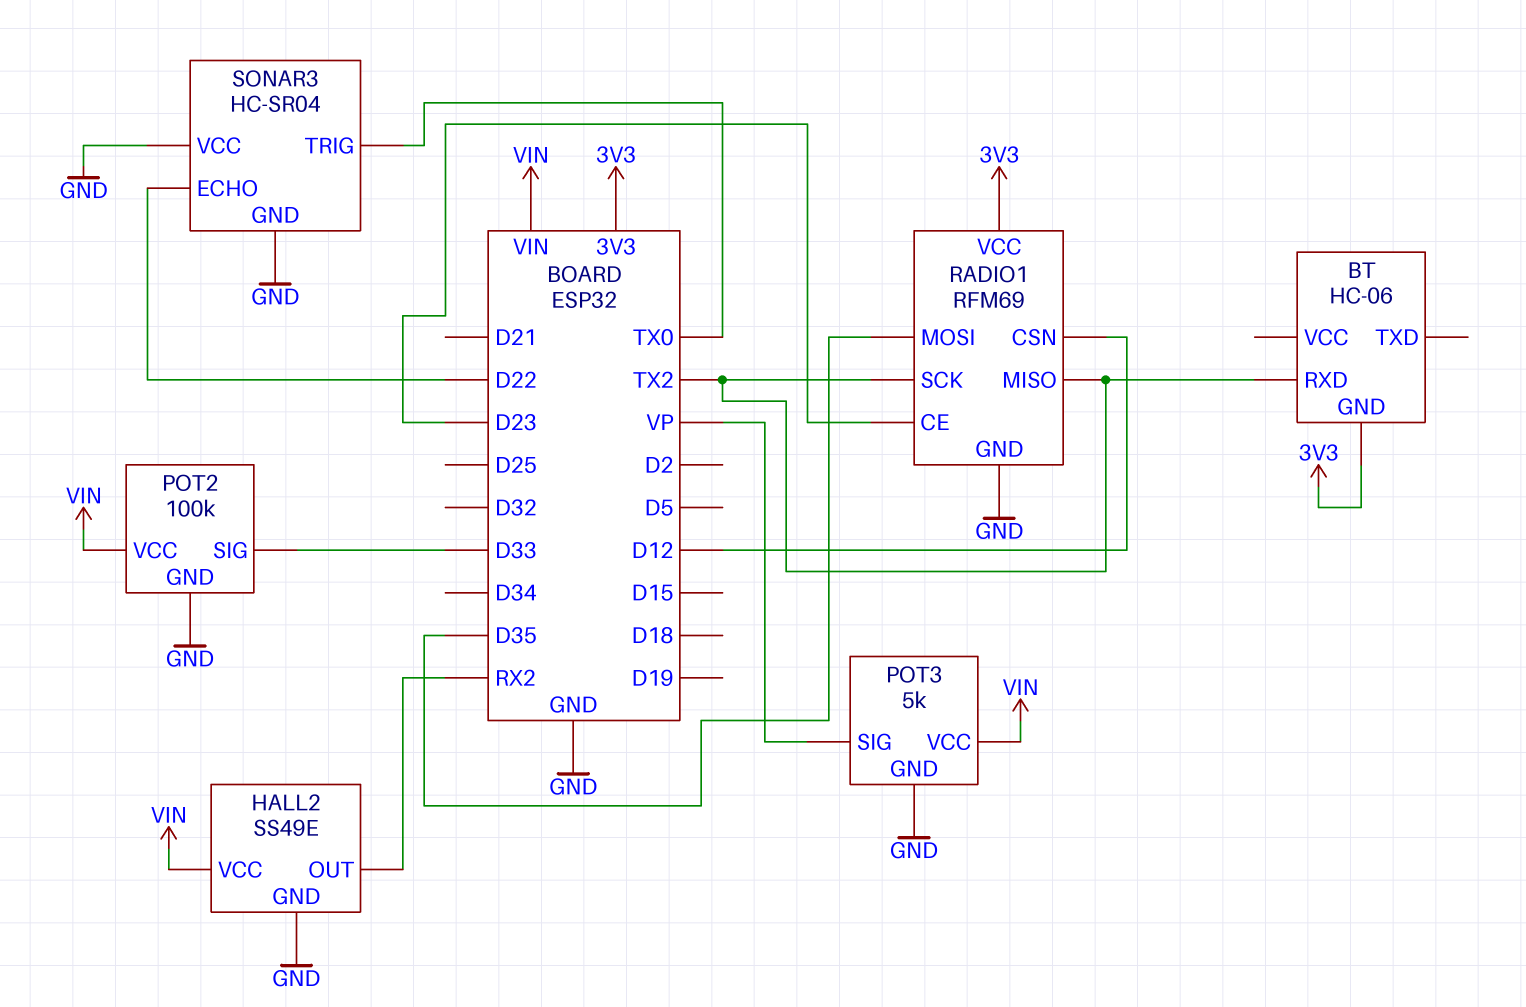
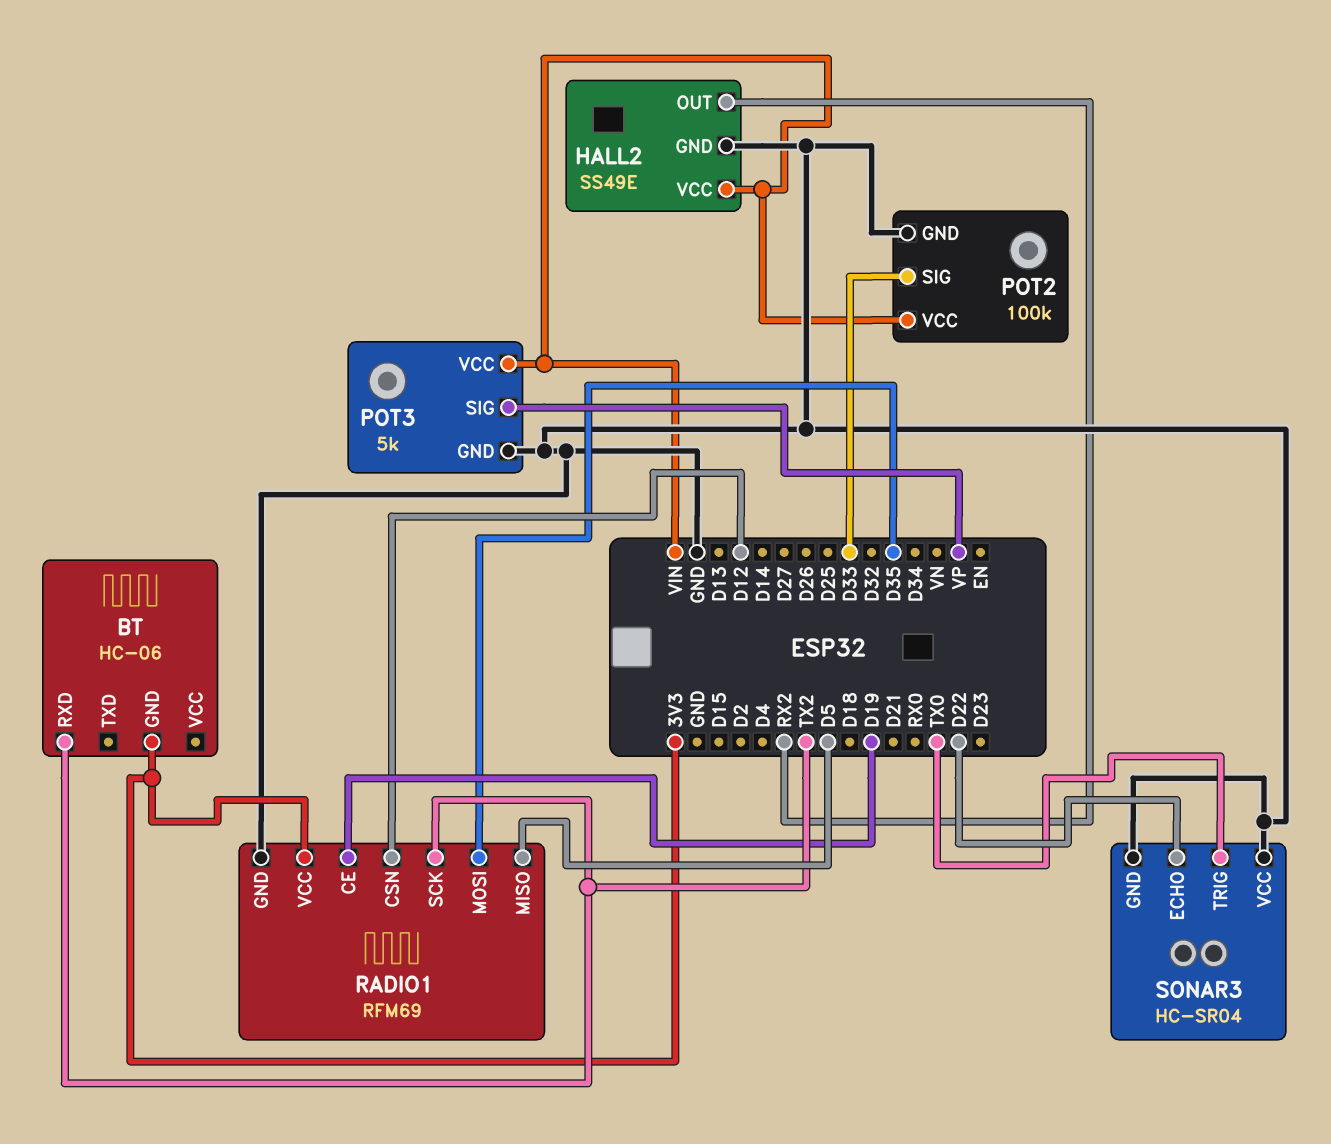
RADIO1 pin CE: D23 -> D19
RADIO1 pin MISO: TX2 -> D5

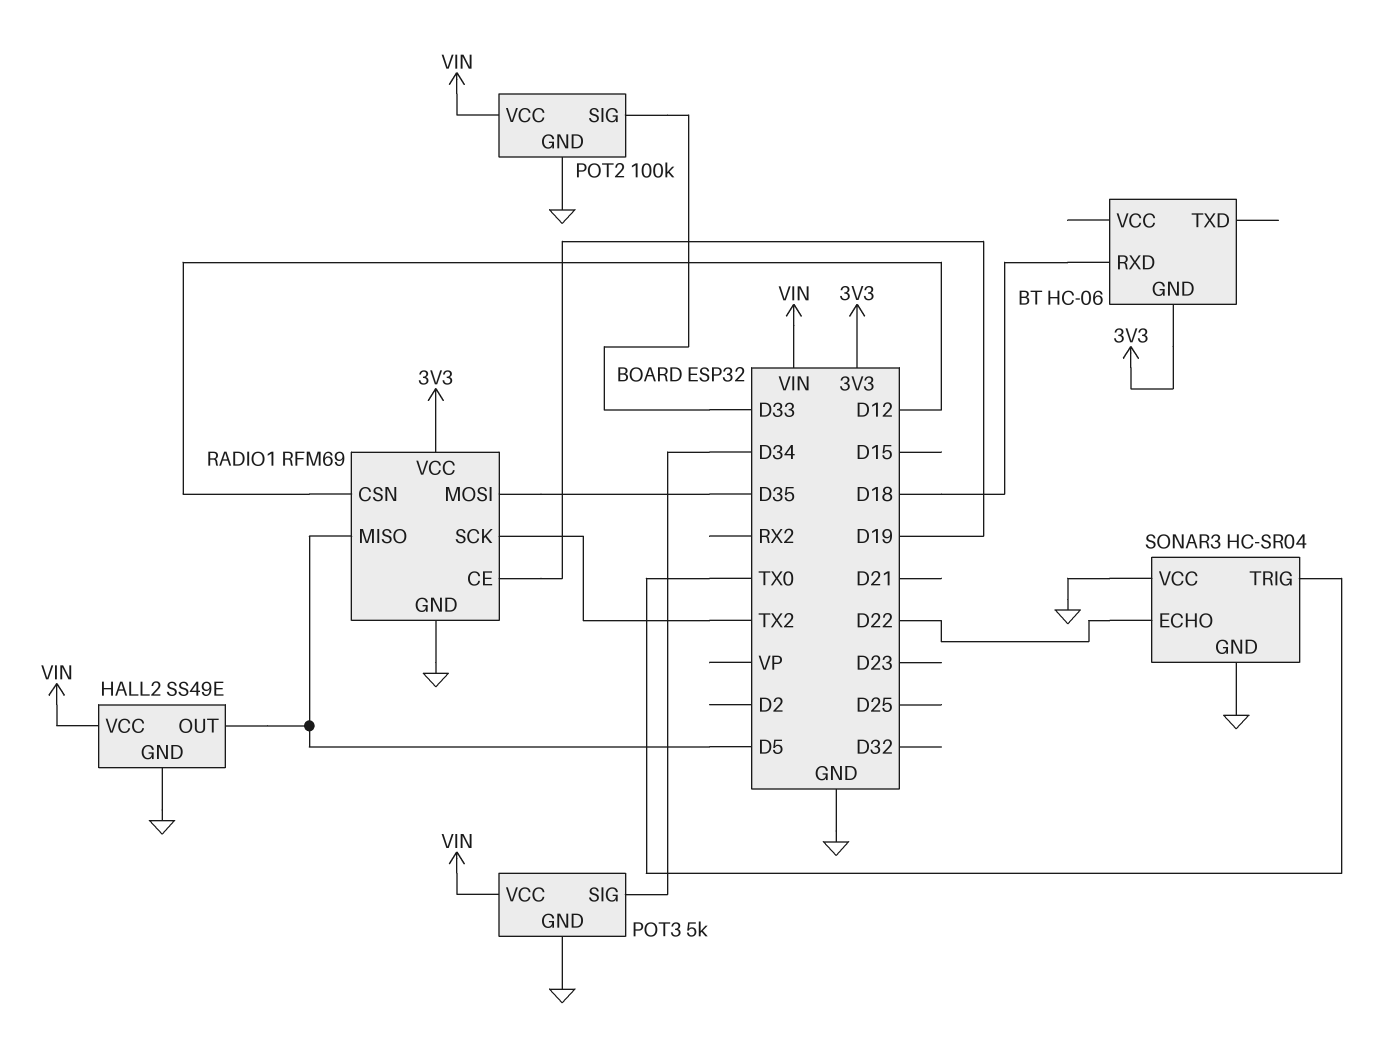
BT pin RXD: TX2 -> D18
HALL2 pin OUT: RX2 -> D5
POT3 pin SIG: VP -> D34

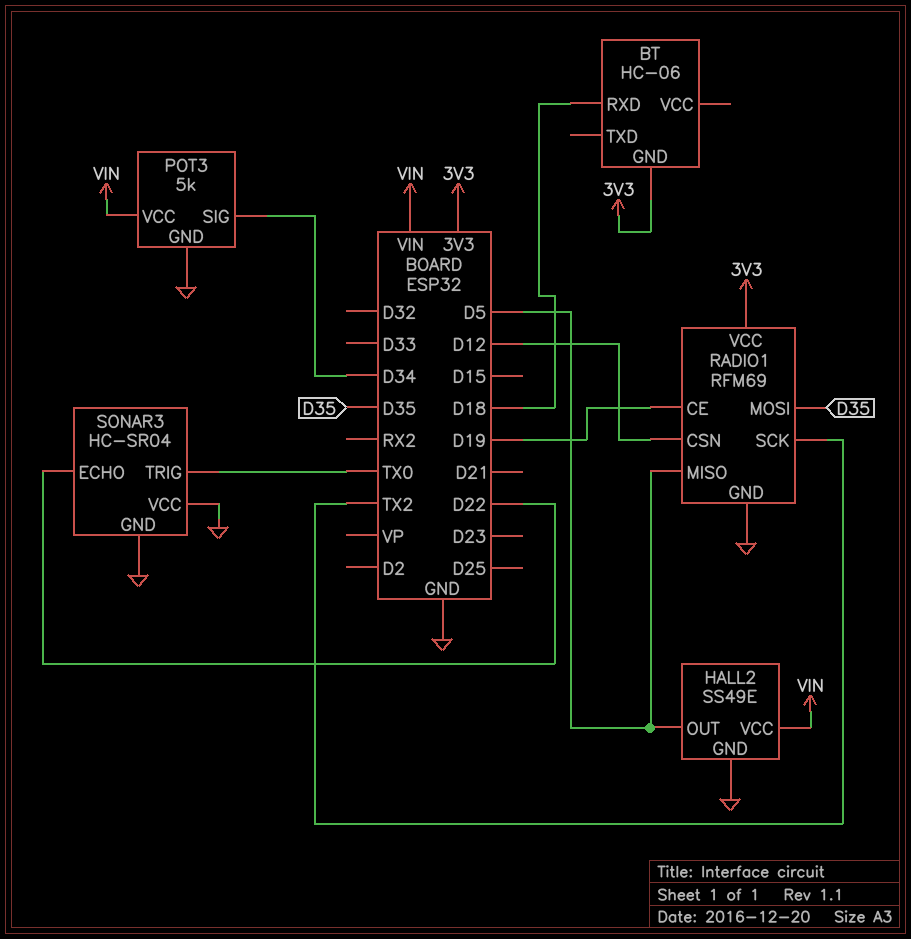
POT2: 100k -> none
POT2 pin GND: GND -> none
POT2 pin SIG: D33 -> none
POT2 pin VCC: VIN -> none

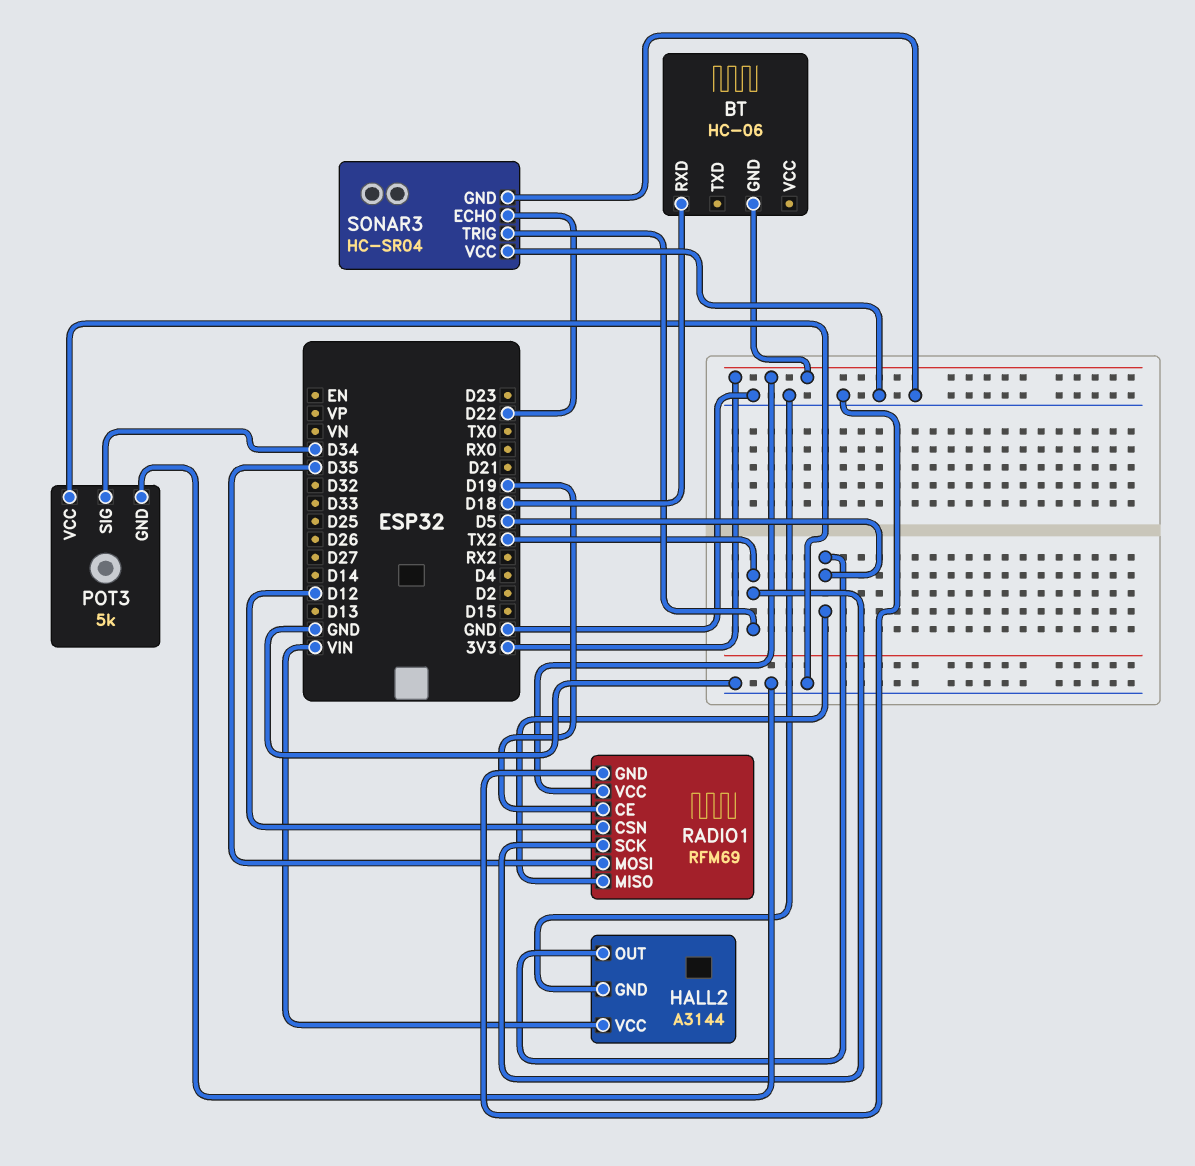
HALL2: SS49E -> A3144
POT3 pin VCC: VIN -> GND
SONAR3 pin TRIG: TX0 -> TX2

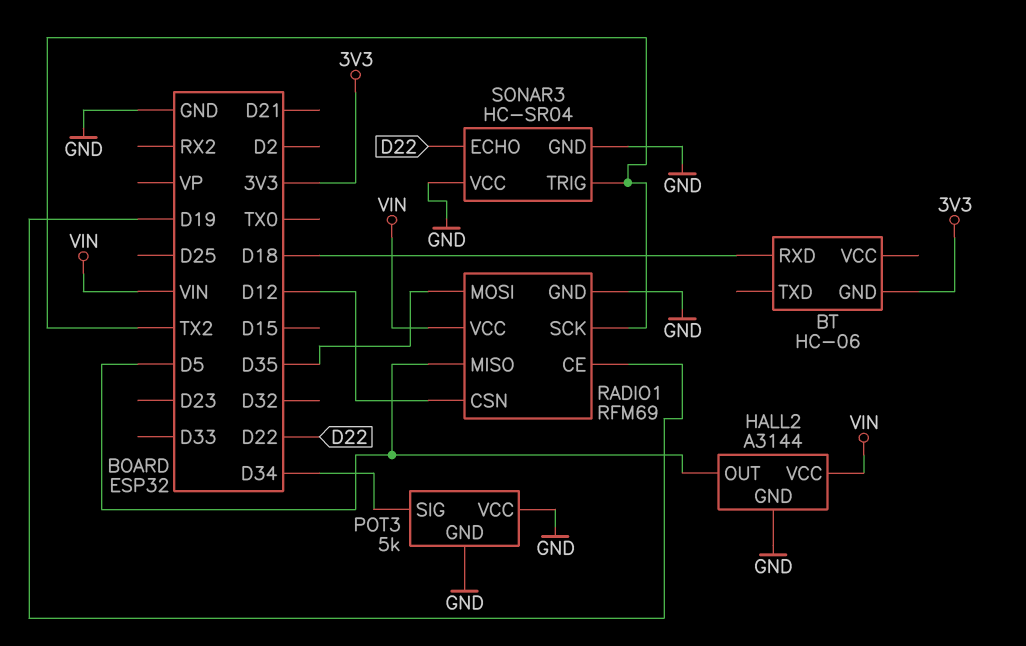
RADIO1 pin VCC: 3V3 -> VIN

